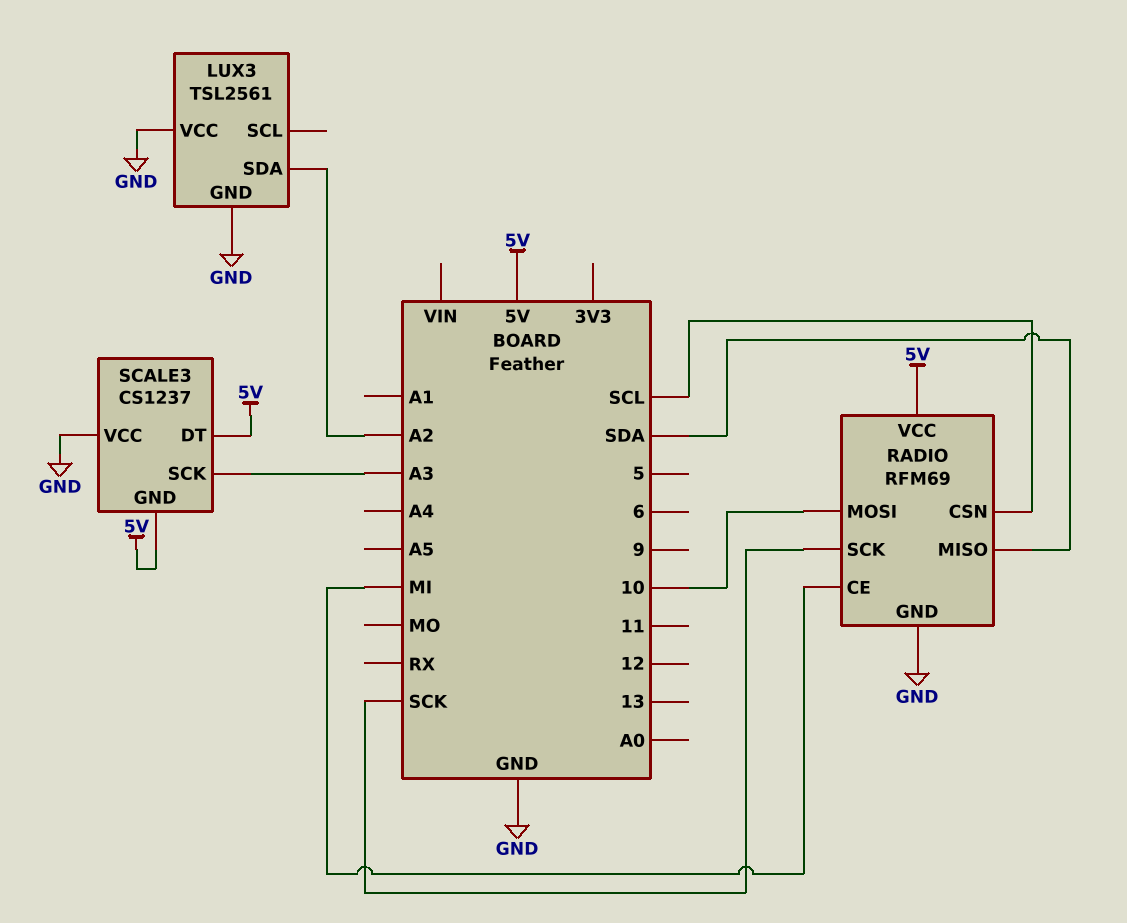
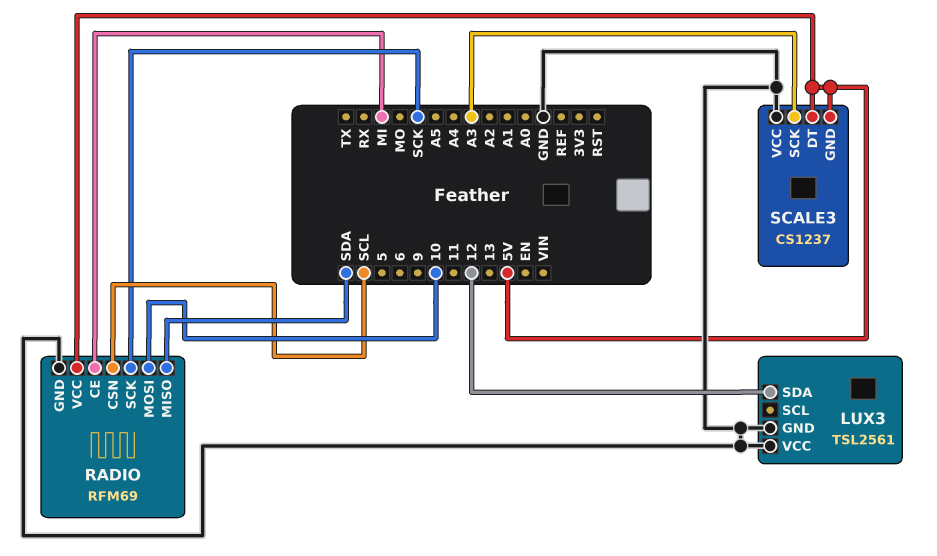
LUX3 pin SDA: A2 -> 12

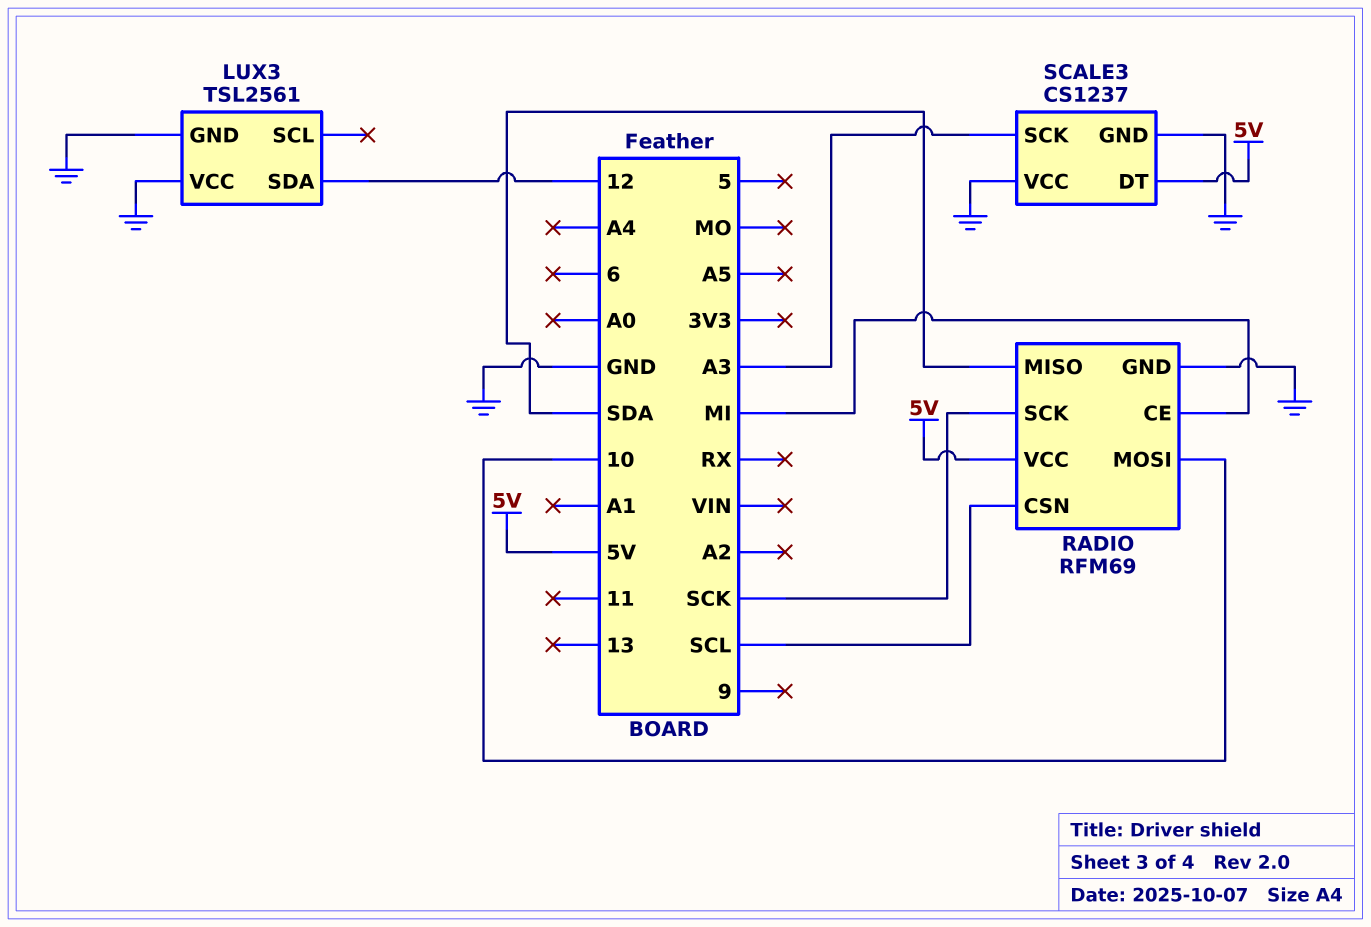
SCALE3 pin GND: 5V -> GND

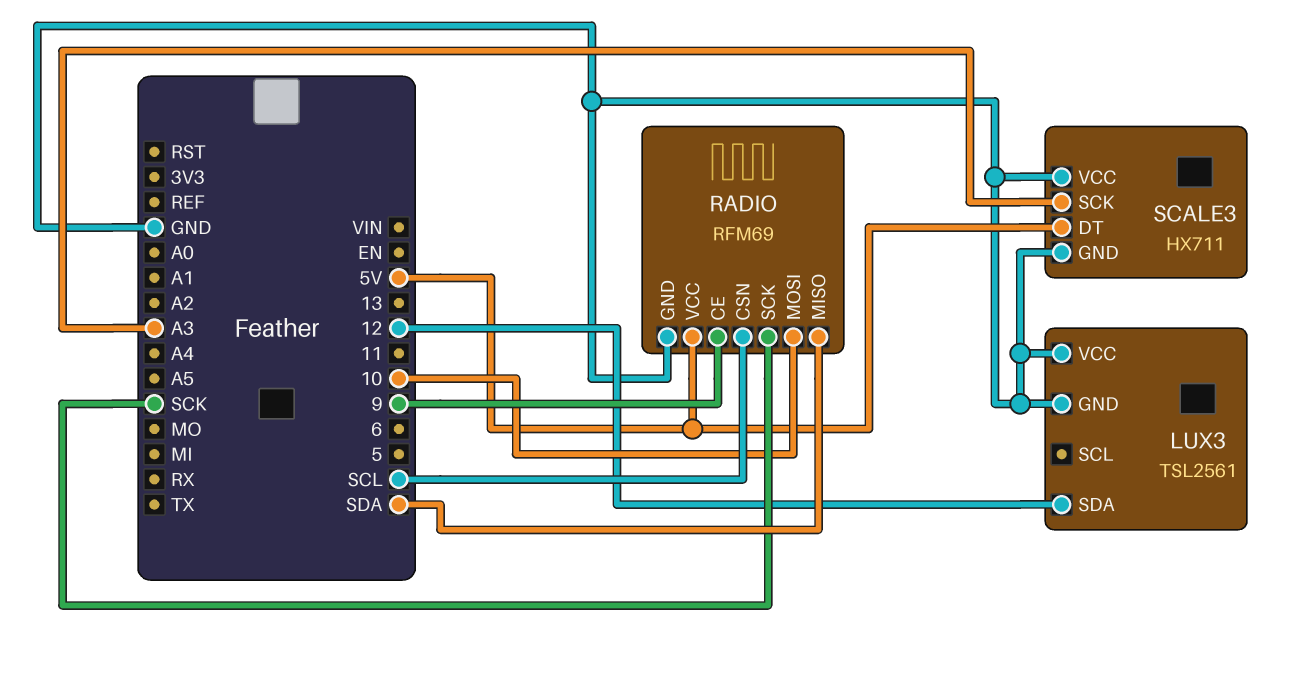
RADIO pin CE: MI -> 9
SCALE3: CS1237 -> HX711

